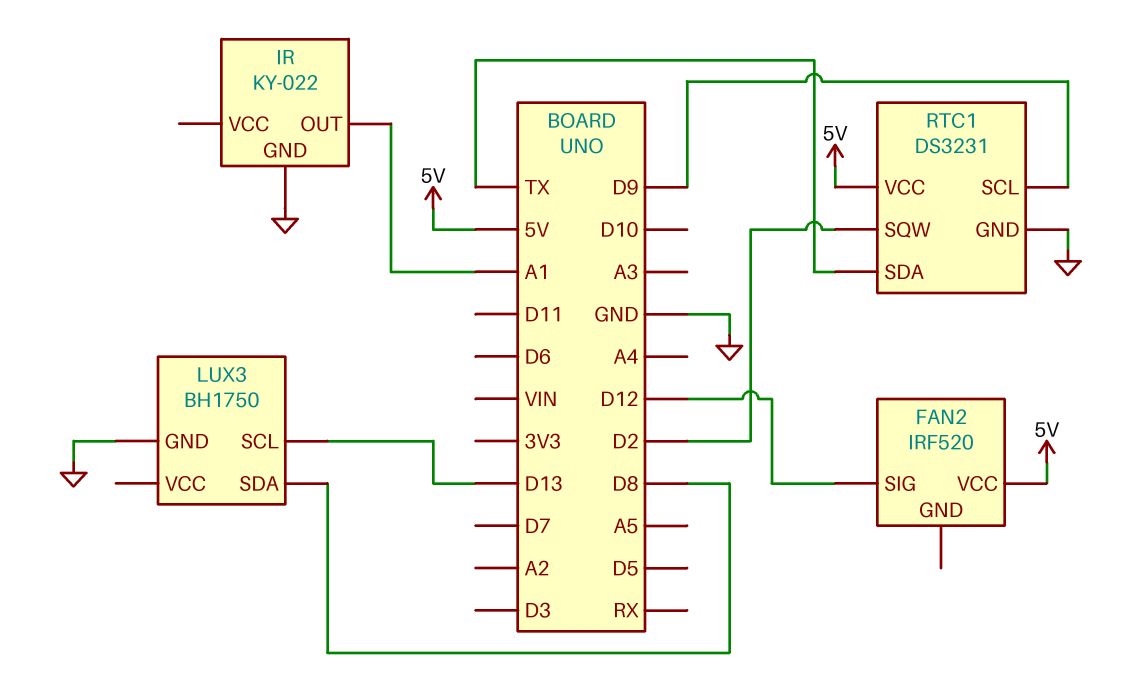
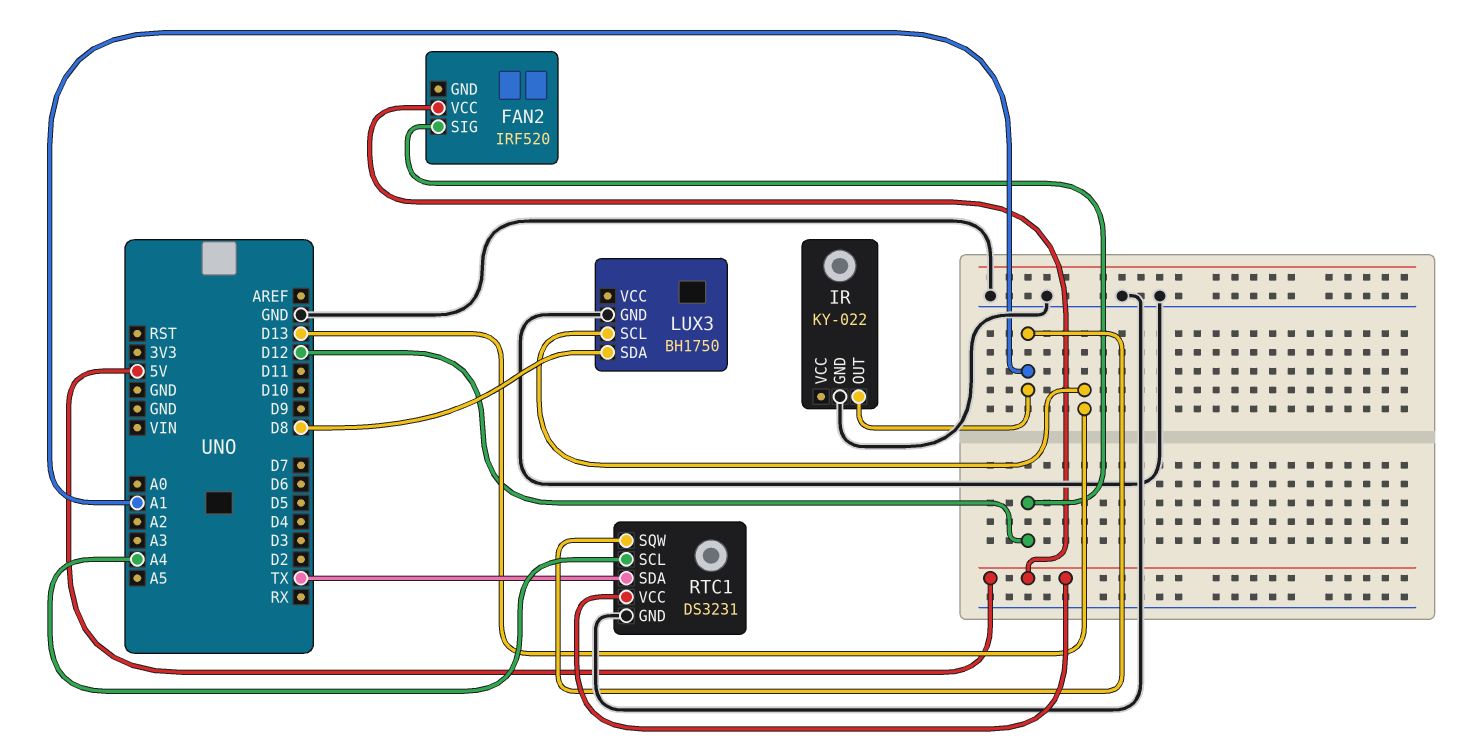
RTC1 pin SCL: D9 -> A4
RTC1 pin SQW: D2 -> A1

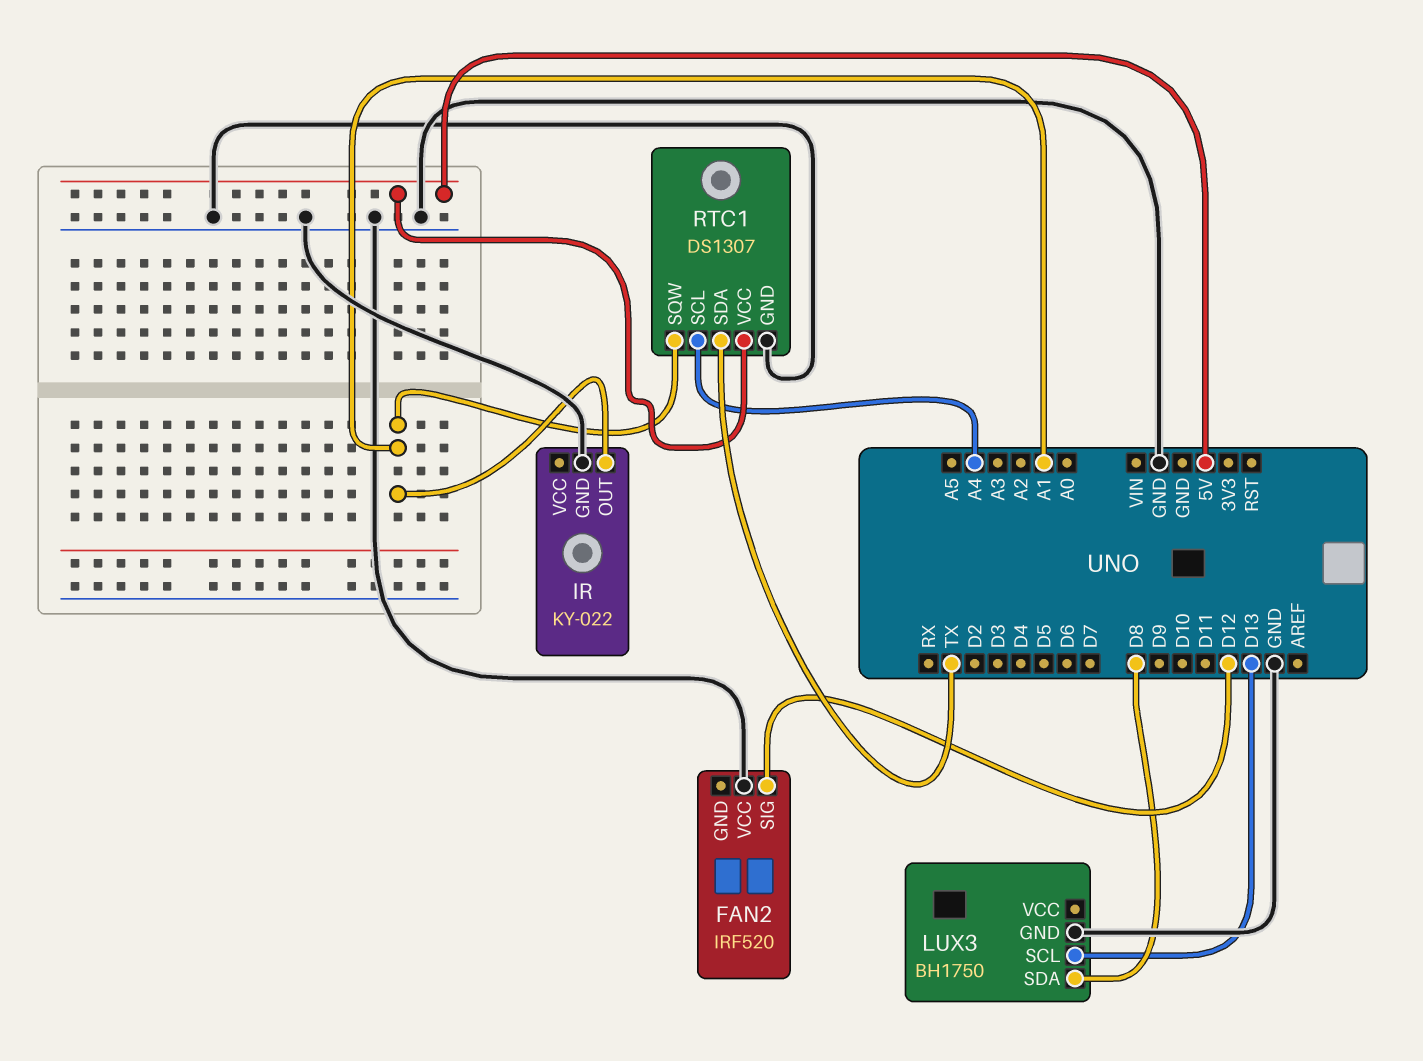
FAN2 pin VCC: 5V -> GND
RTC1: DS3231 -> DS1307

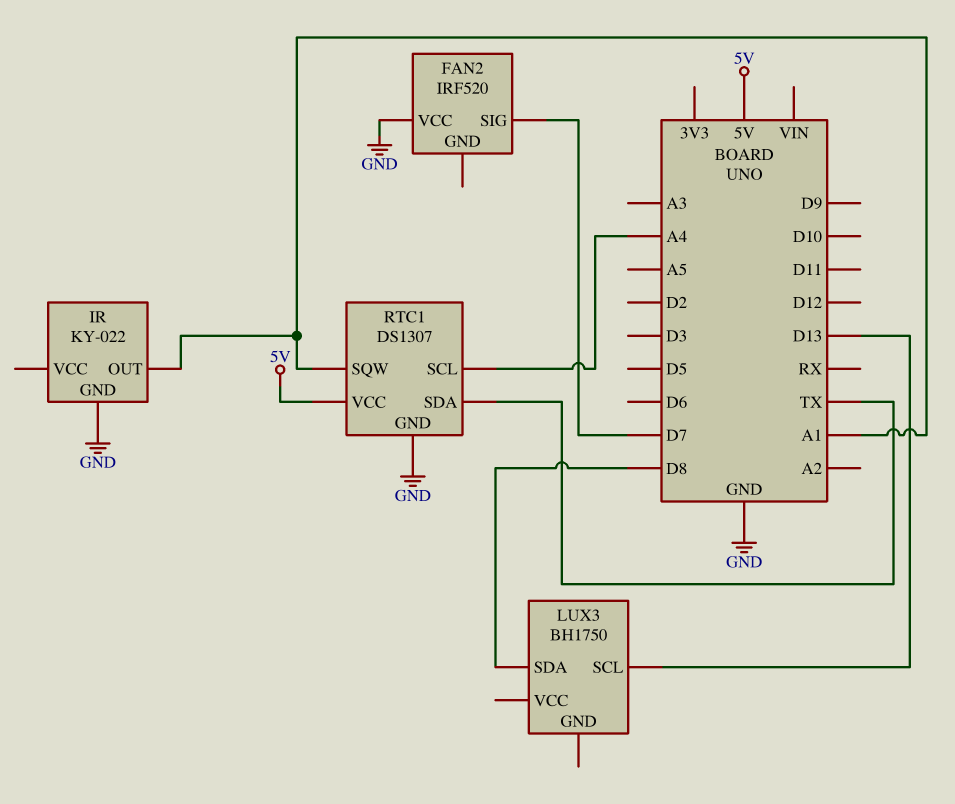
FAN2 pin SIG: D12 -> D7
LUX3 pin GND: GND -> none

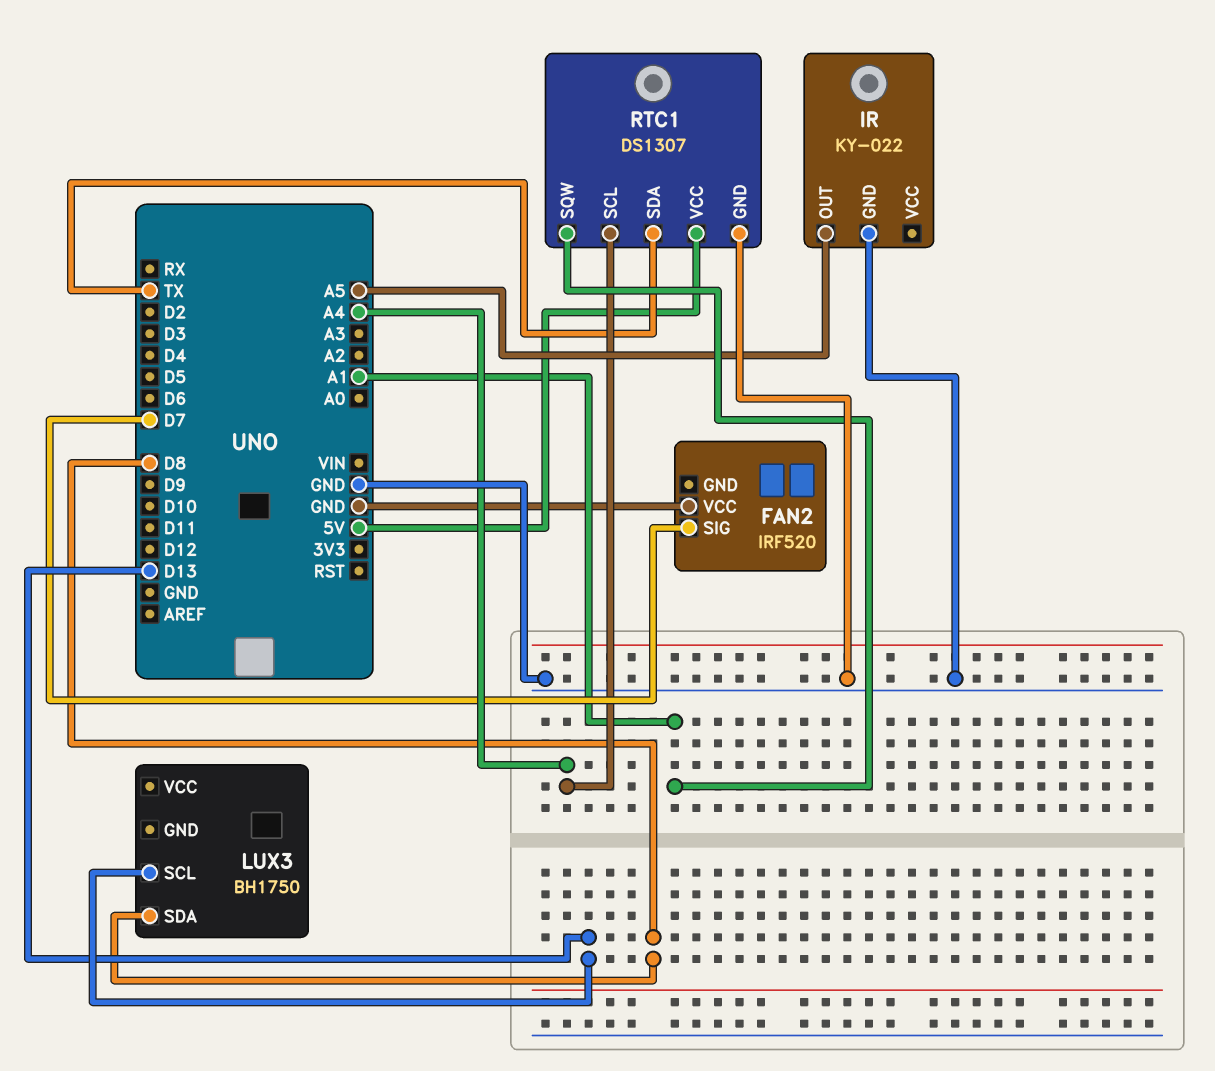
IR pin OUT: A1 -> A5

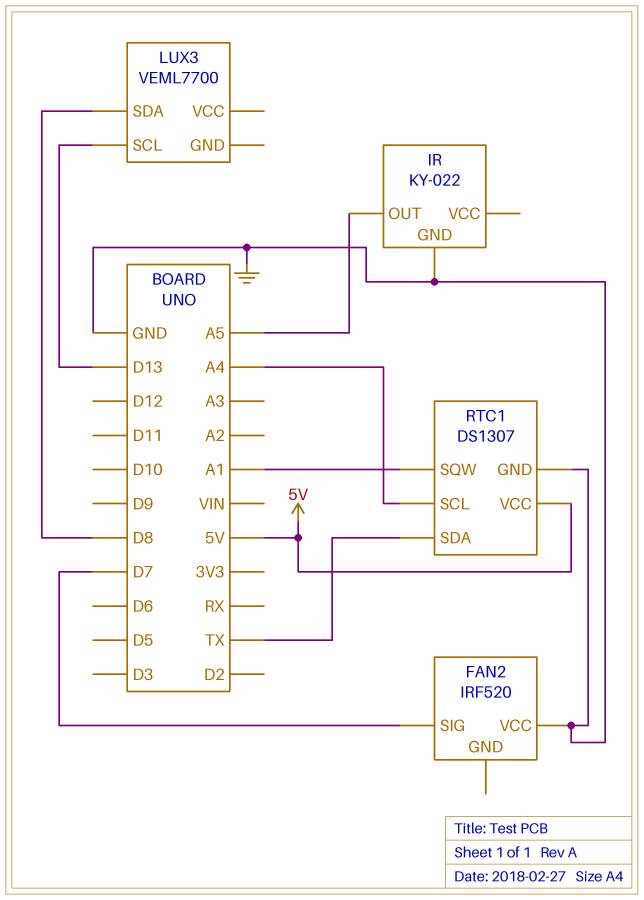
LUX3: BH1750 -> VEML7700

